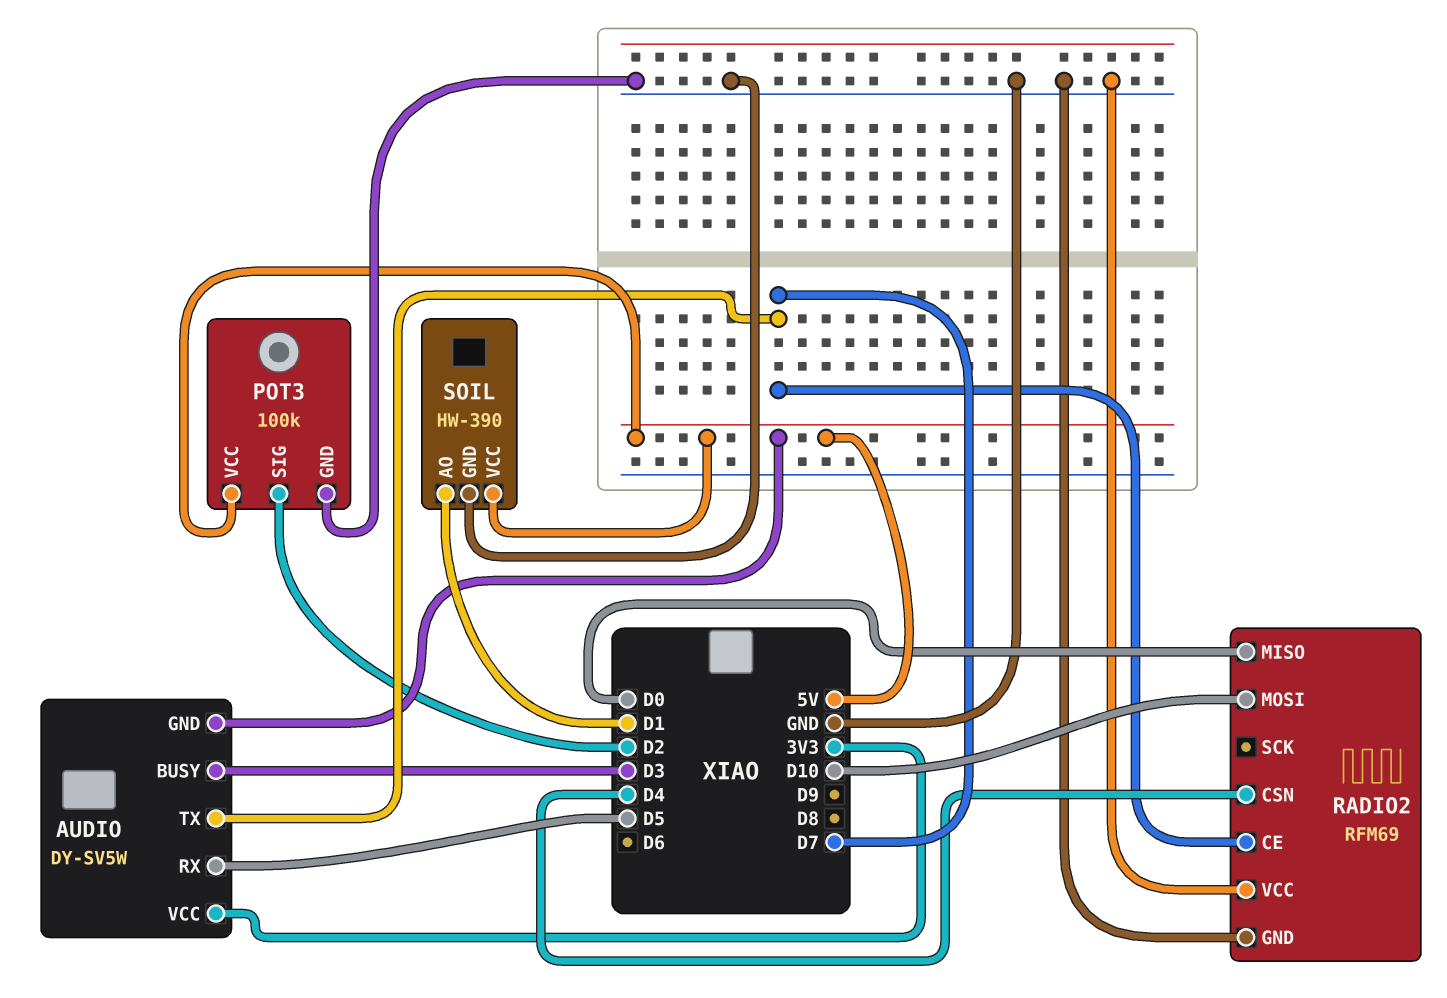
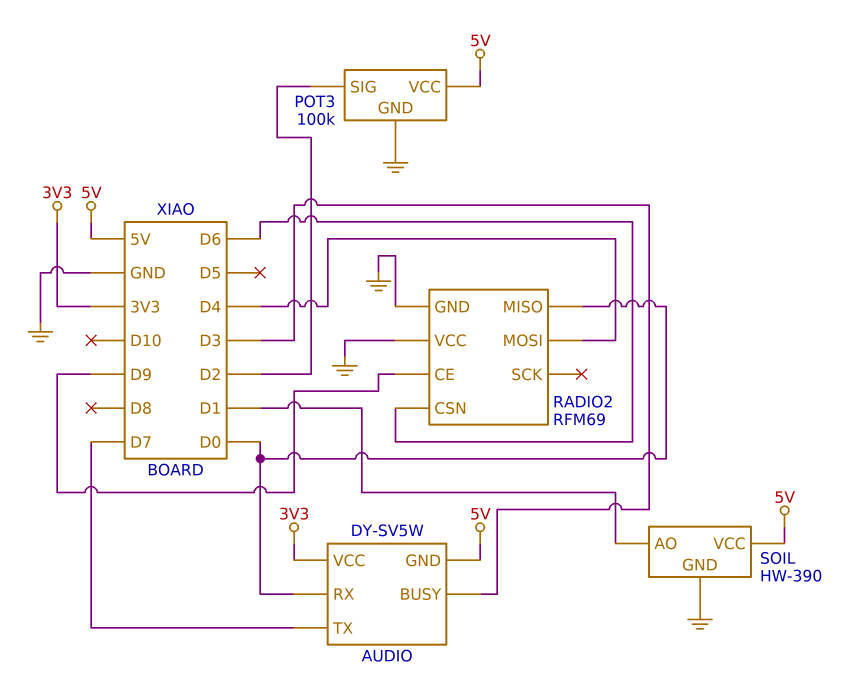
AUDIO pin RX: D5 -> D0
RADIO2 pin CE: D7 -> D9
RADIO2 pin CSN: D4 -> D6
RADIO2 pin MOSI: D10 -> D4

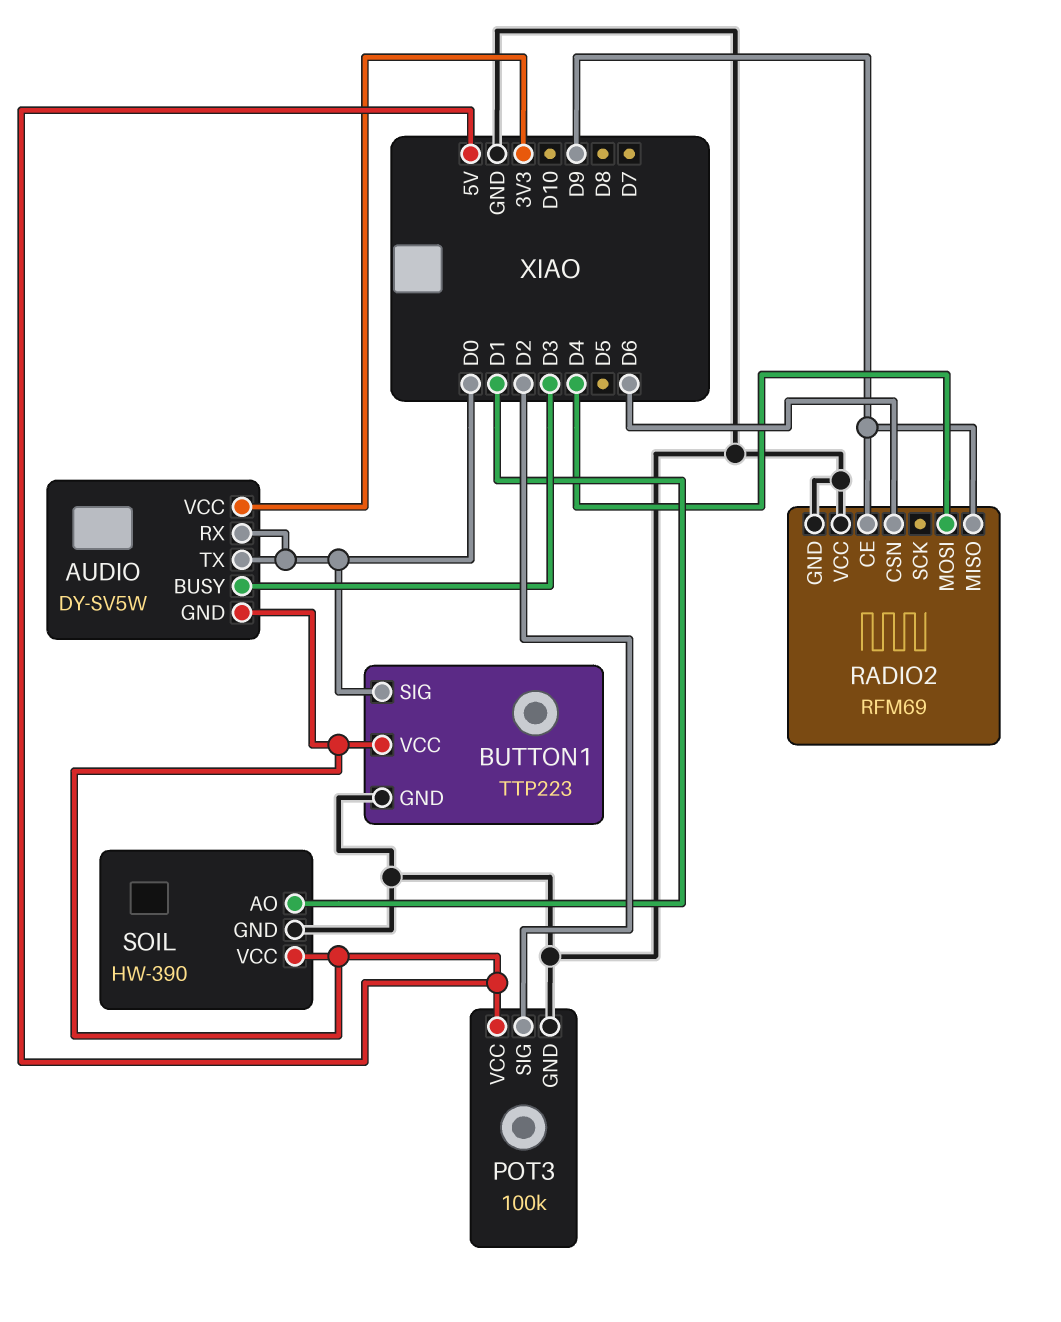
AUDIO pin TX: D7 -> D0
BUTTON1: none -> TTP223
BUTTON1 pin GND: none -> GND
BUTTON1 pin SIG: none -> D0
BUTTON1 pin VCC: none -> 5V
RADIO2 pin MISO: D0 -> D9

